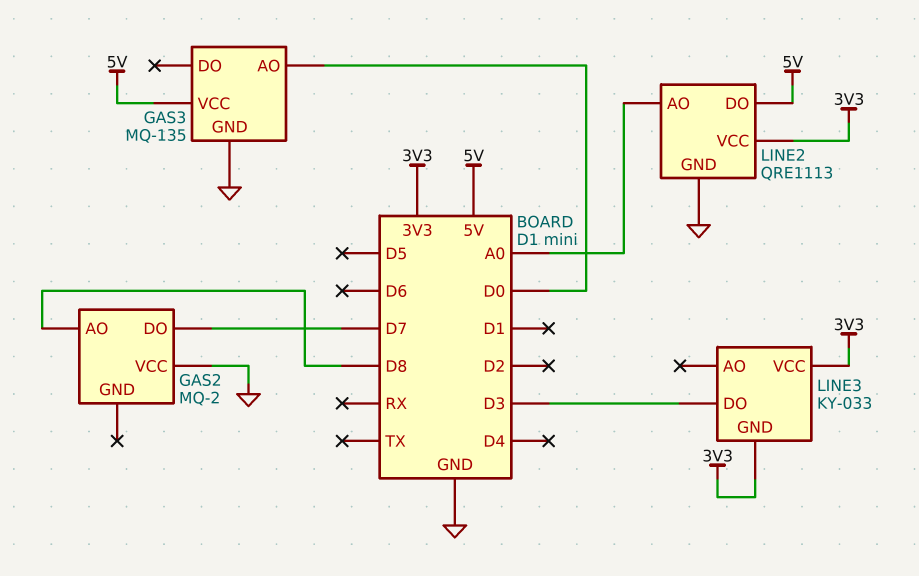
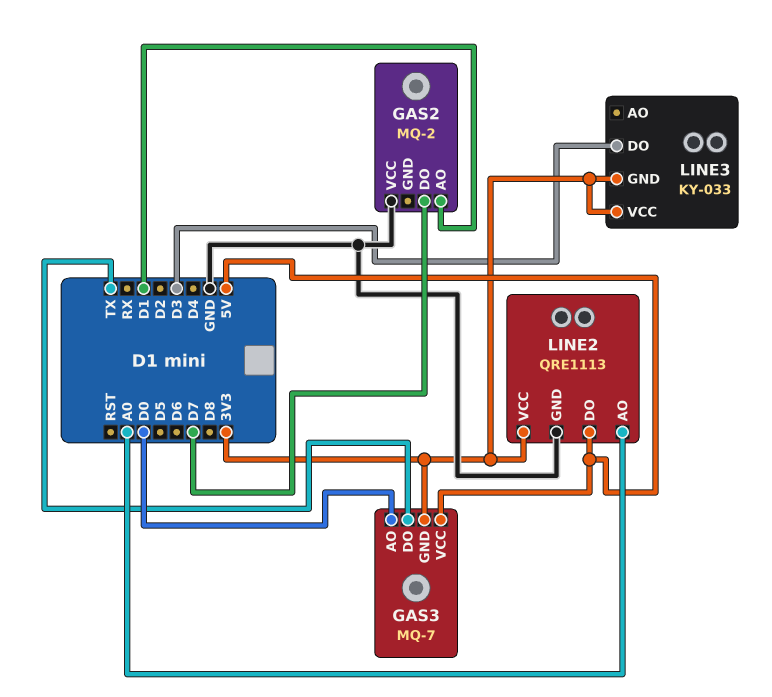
GAS2 pin AO: D8 -> D1
GAS3: MQ-135 -> MQ-7
GAS3 pin DO: none -> TX
GAS3 pin GND: GND -> 3V3

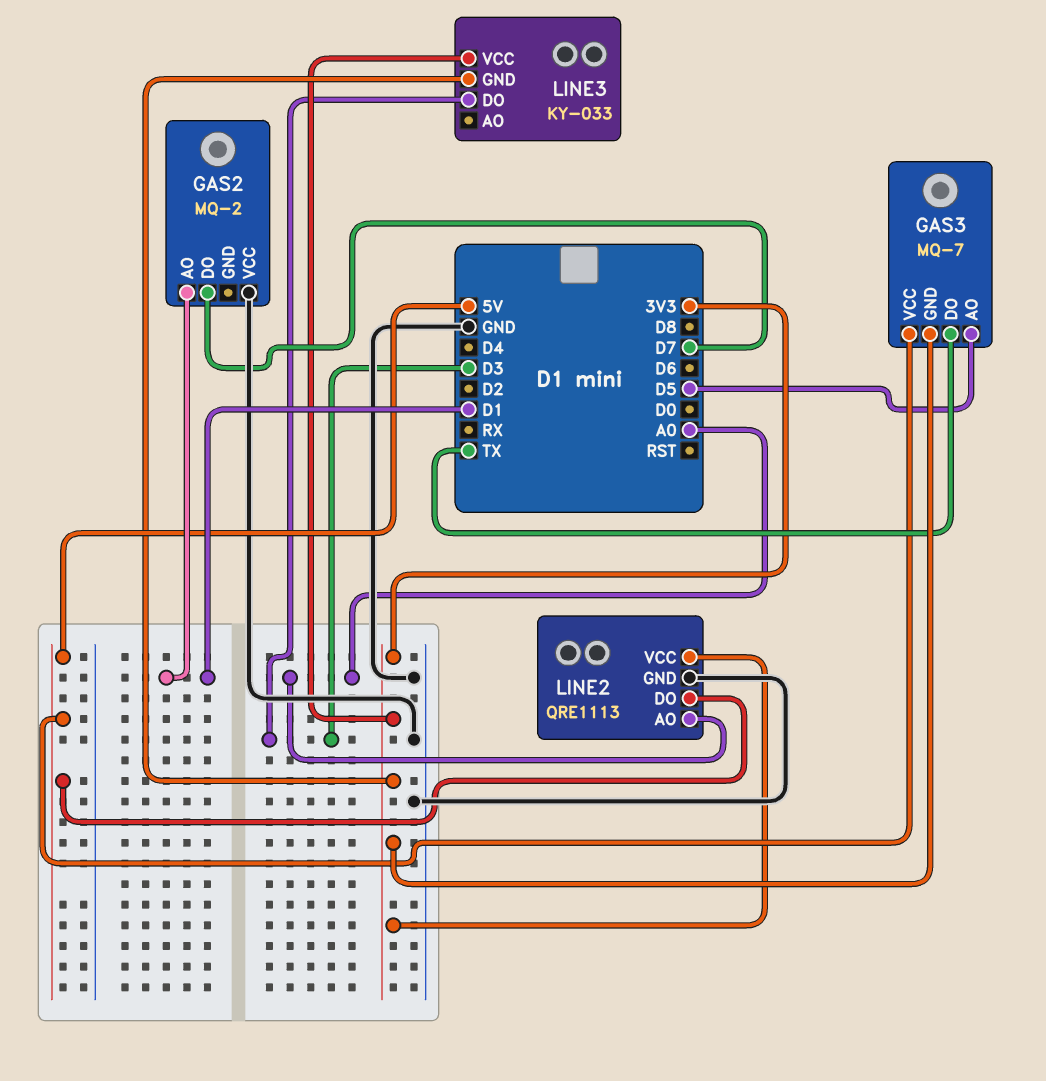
GAS3 pin AO: D0 -> D5

